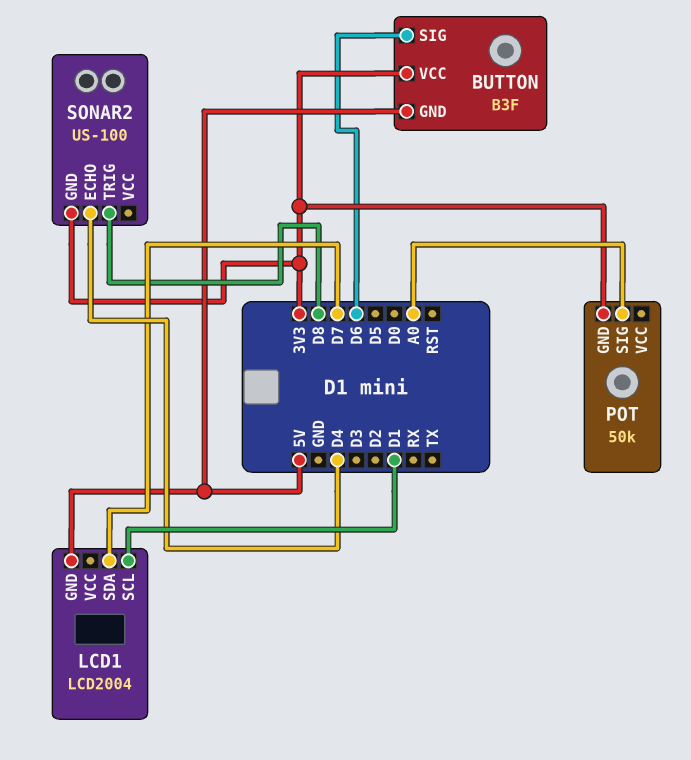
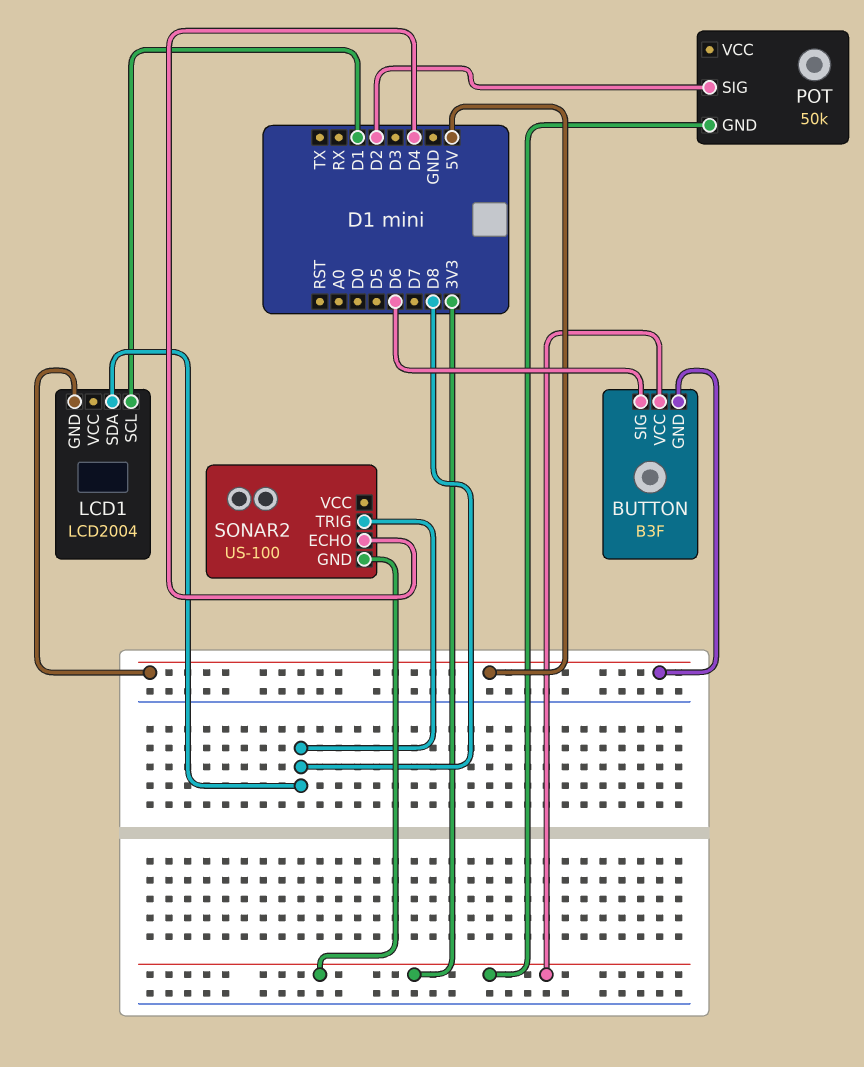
LCD1 pin SDA: D7 -> D8
POT pin SIG: A0 -> D2

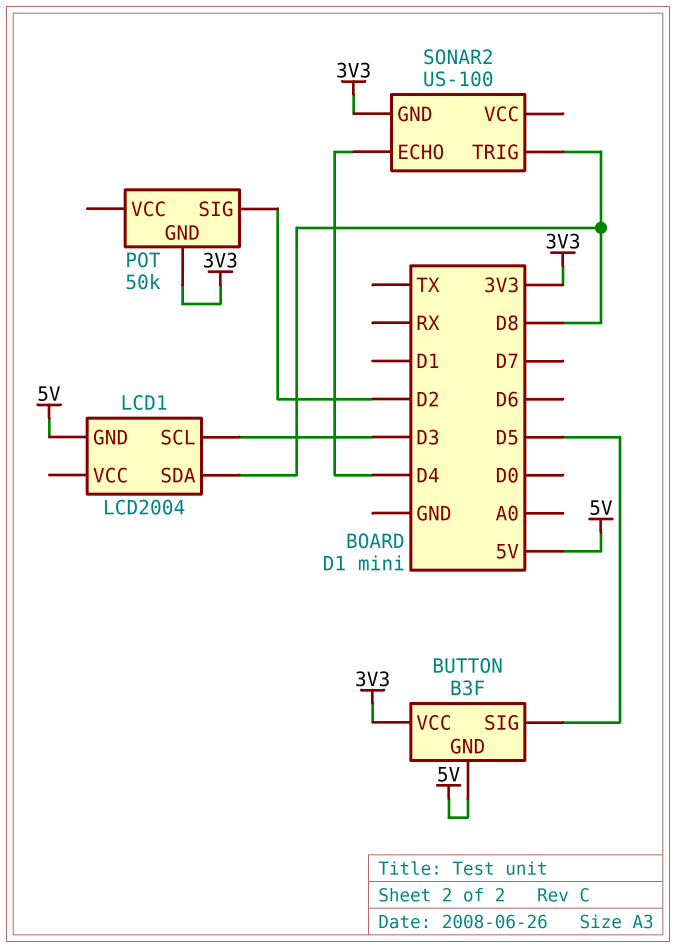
BUTTON pin SIG: D6 -> D5
LCD1 pin SCL: D1 -> D3

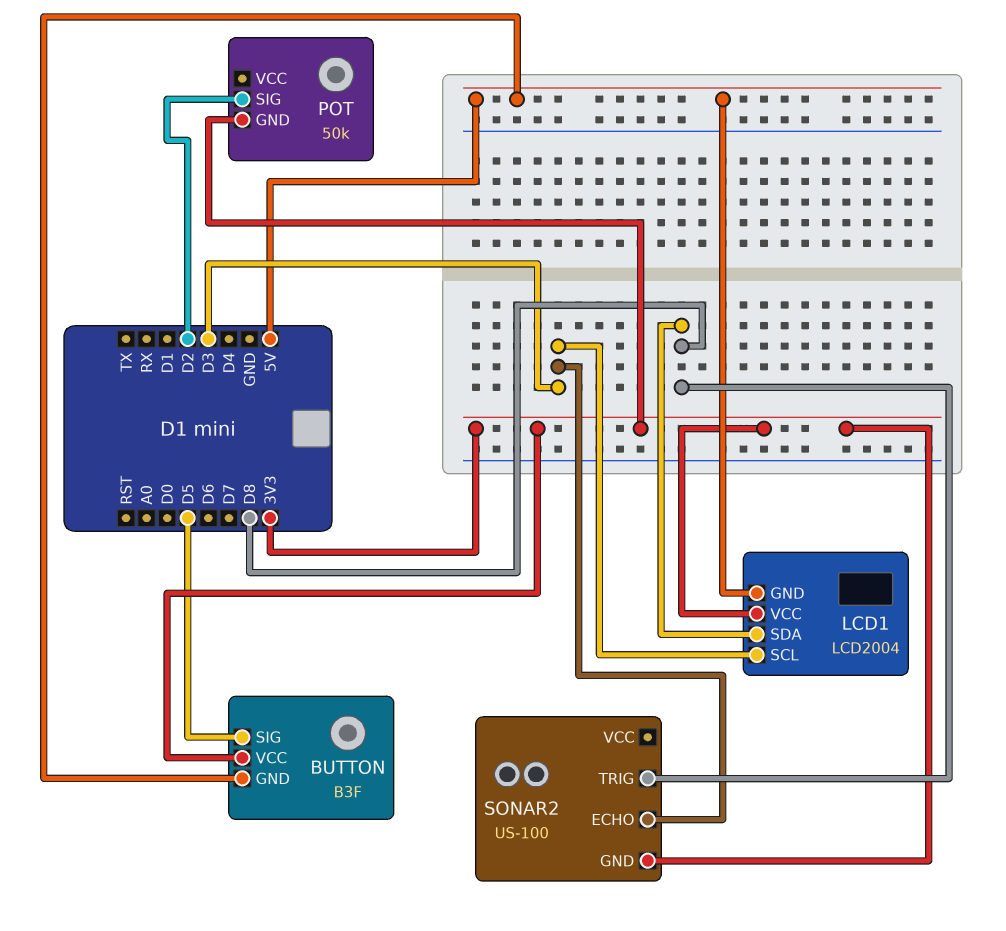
LCD1 pin VCC: none -> 3V3
SONAR2 pin ECHO: D4 -> D3

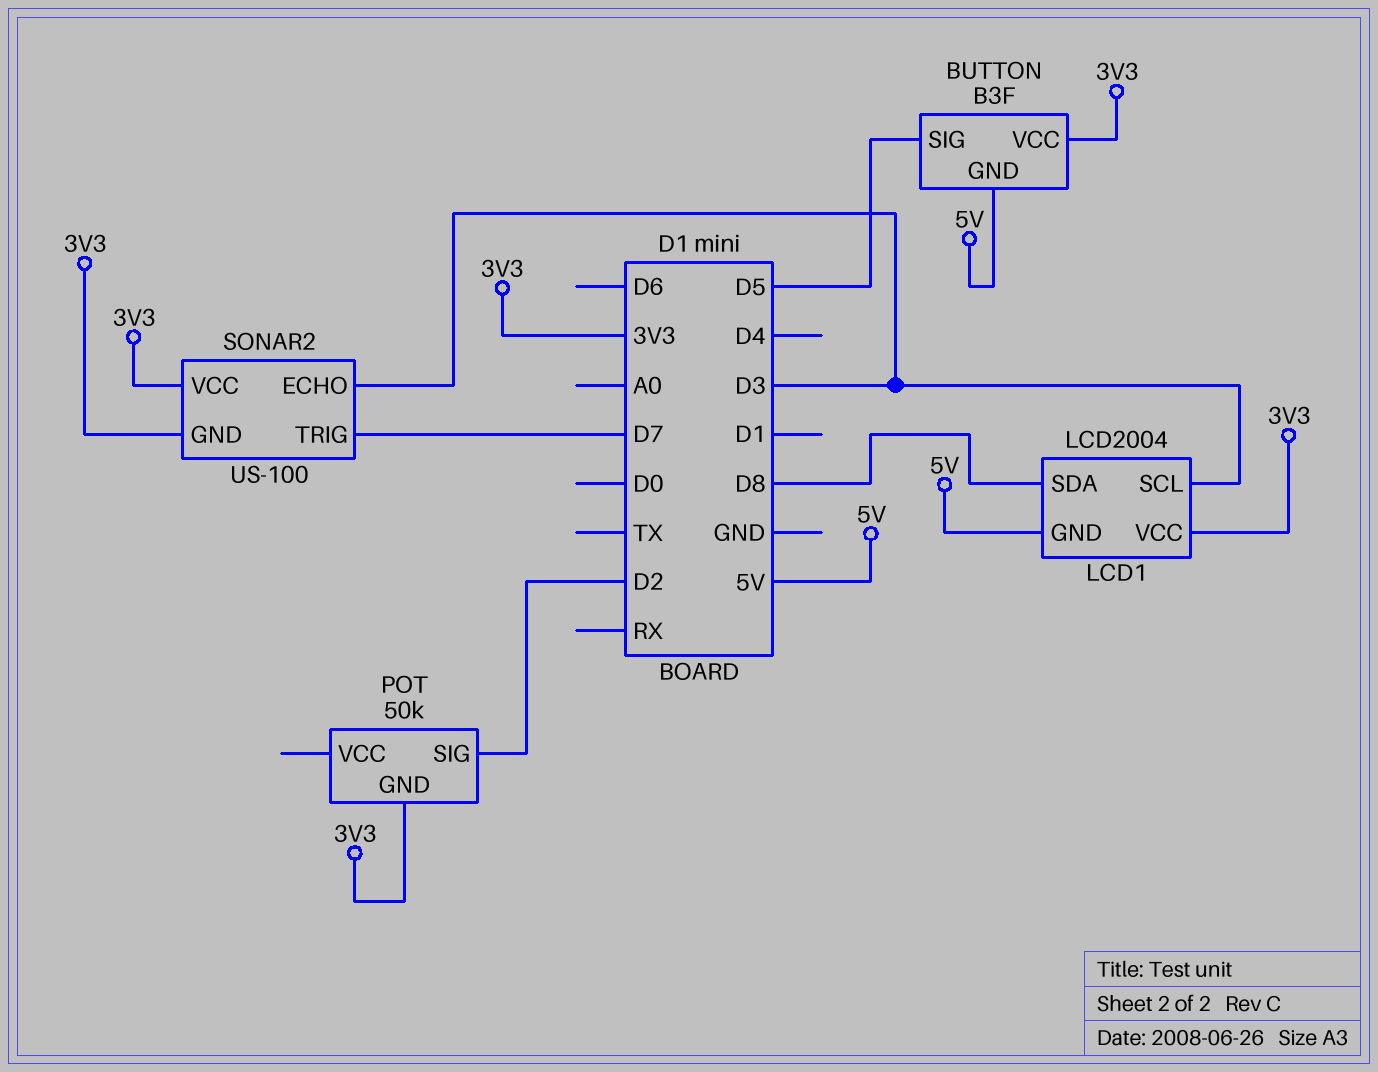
SONAR2 pin TRIG: D8 -> D7
SONAR2 pin VCC: none -> 3V3

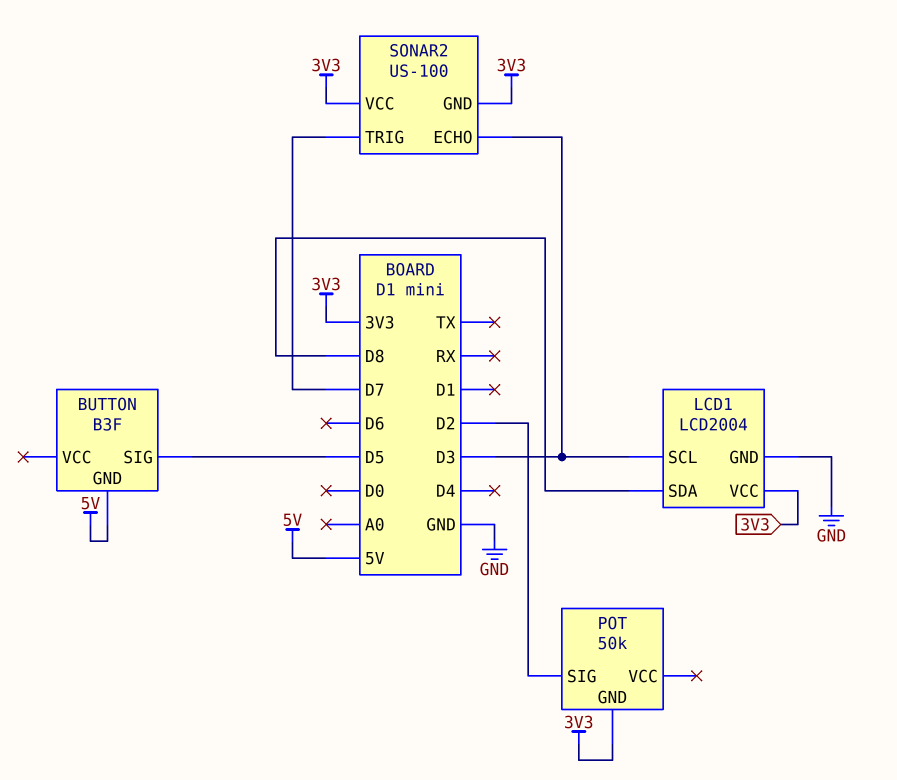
BUTTON pin VCC: 3V3 -> none
LCD1 pin GND: 5V -> GND

